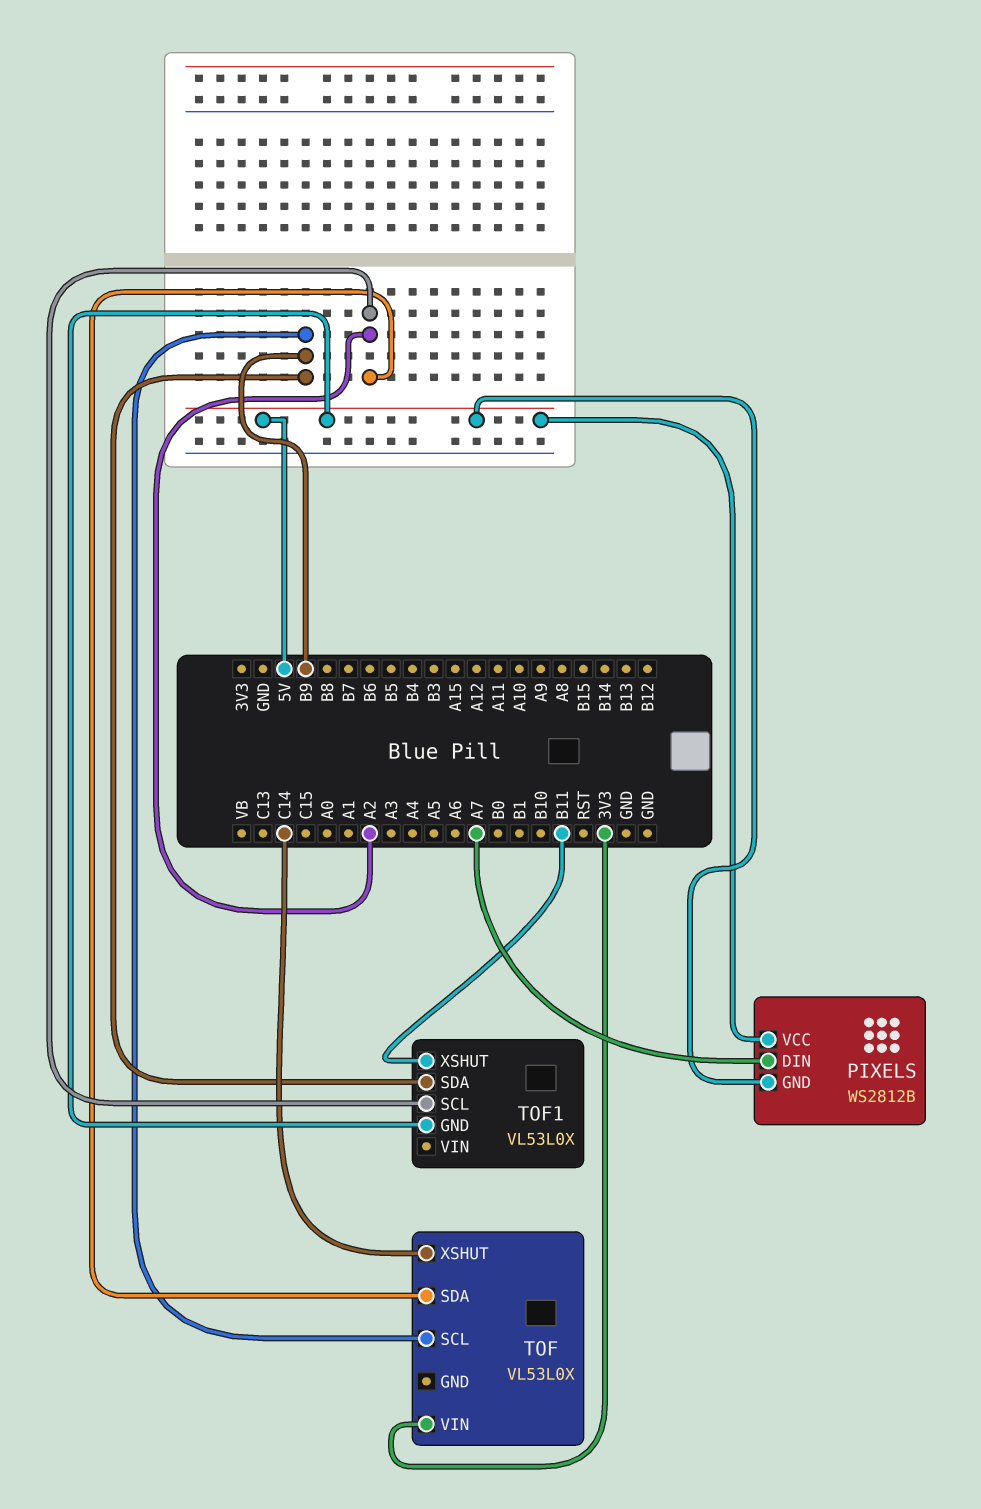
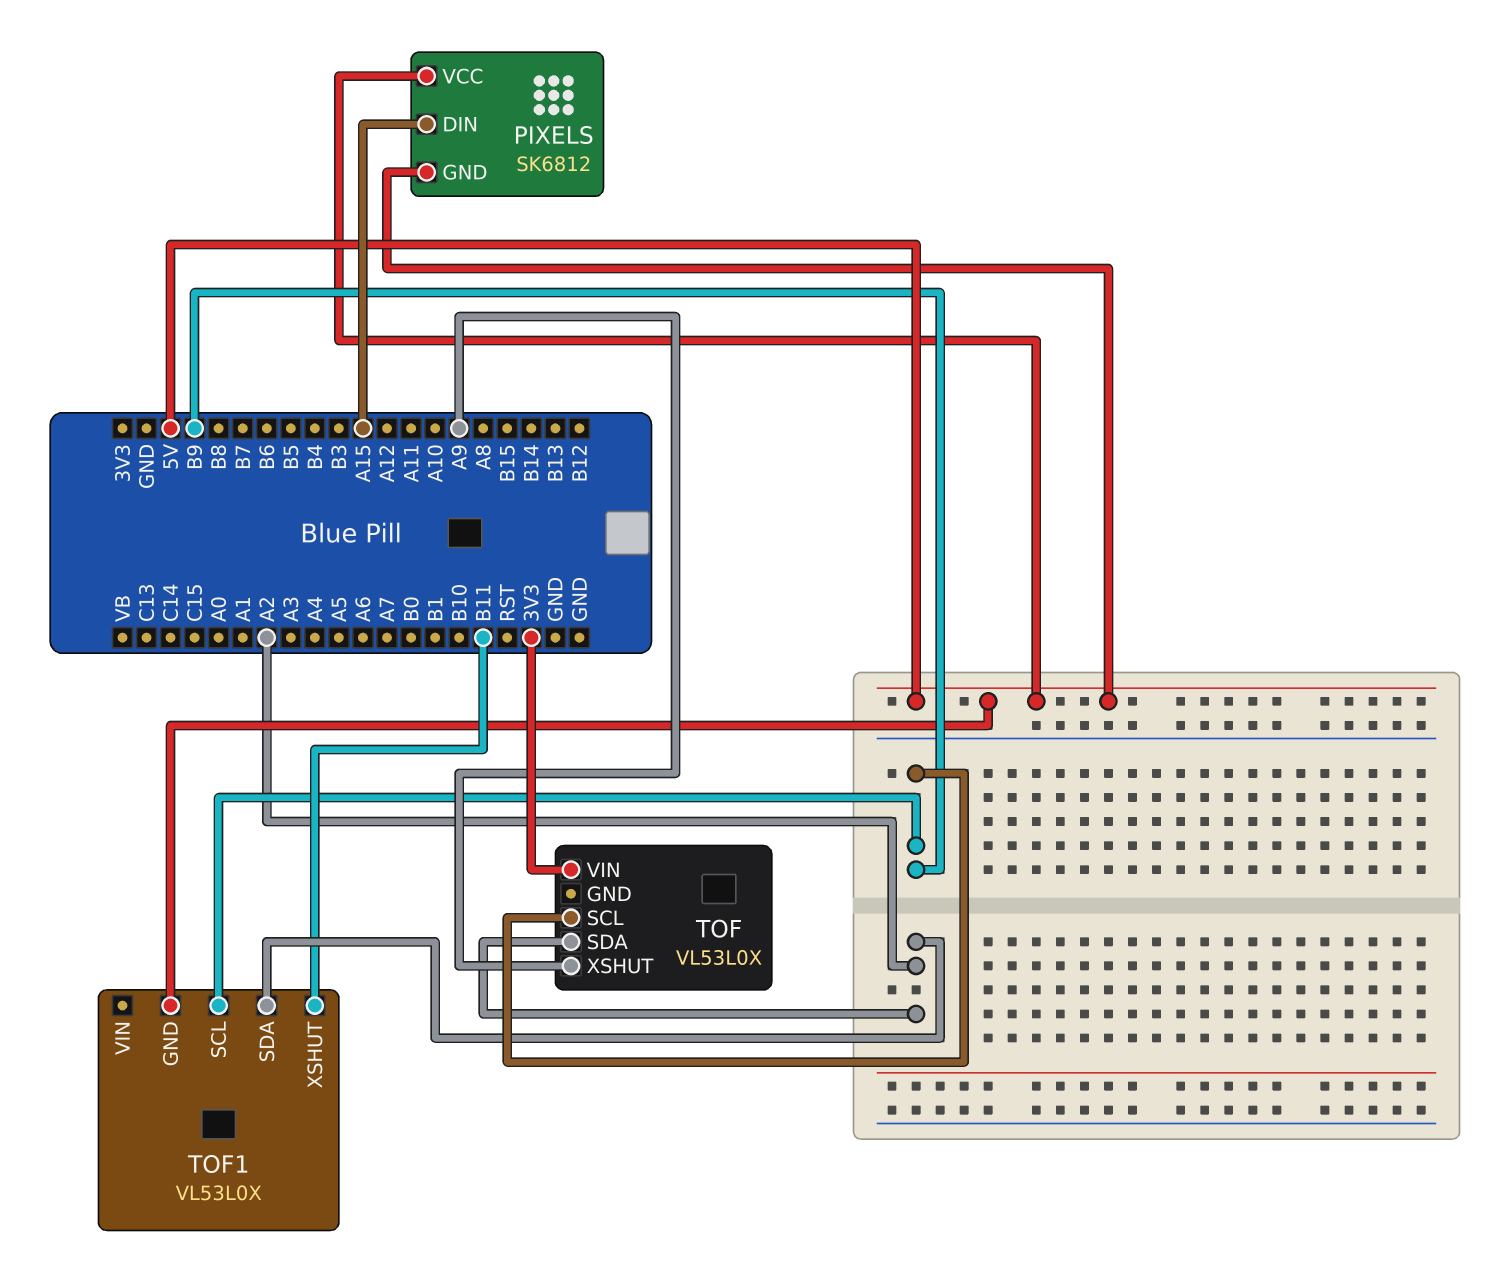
PIXELS: WS2812B -> SK6812
PIXELS pin DIN: A7 -> A15
TOF pin XSHUT: C14 -> A9
TOF1 pin SCL: A2 -> B9
TOF1 pin SDA: B9 -> A2

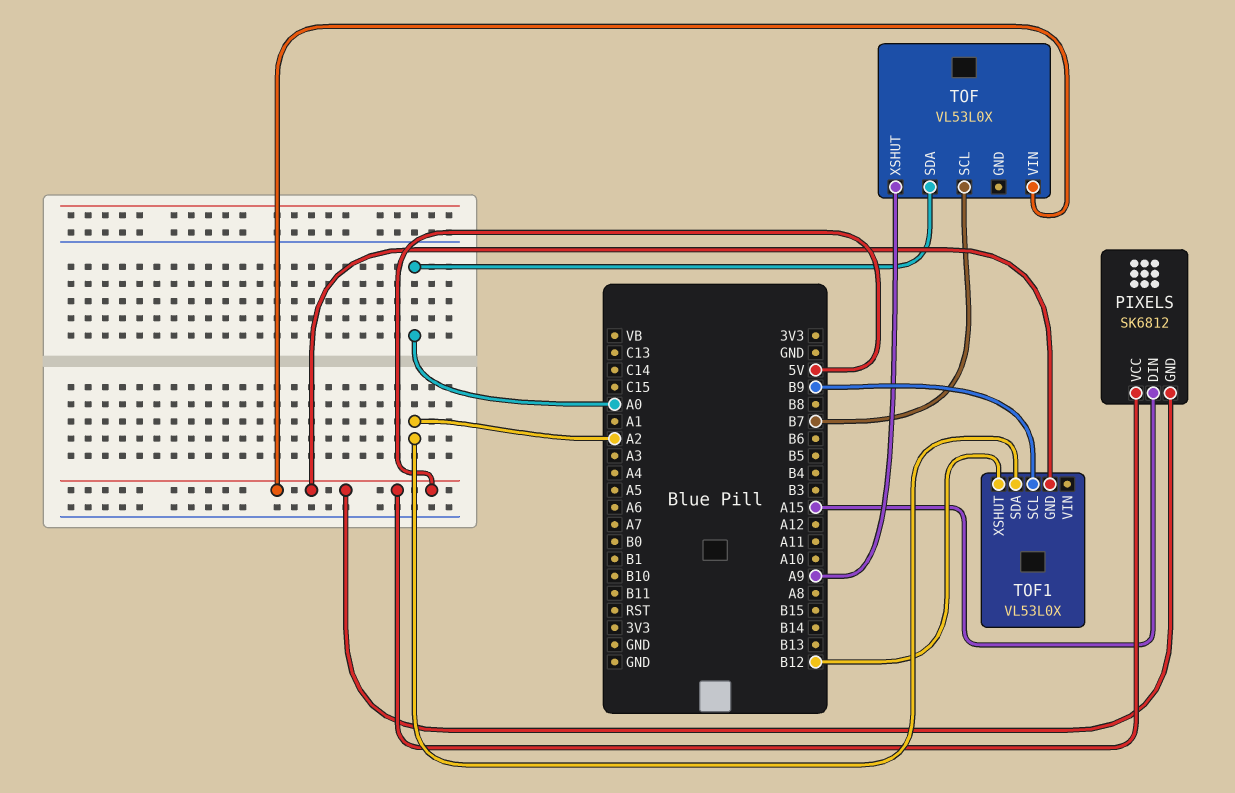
TOF pin SCL: B9 -> B7
TOF pin SDA: A2 -> A0
TOF pin VIN: 3V3 -> 5V
TOF1 pin XSHUT: B11 -> B12

